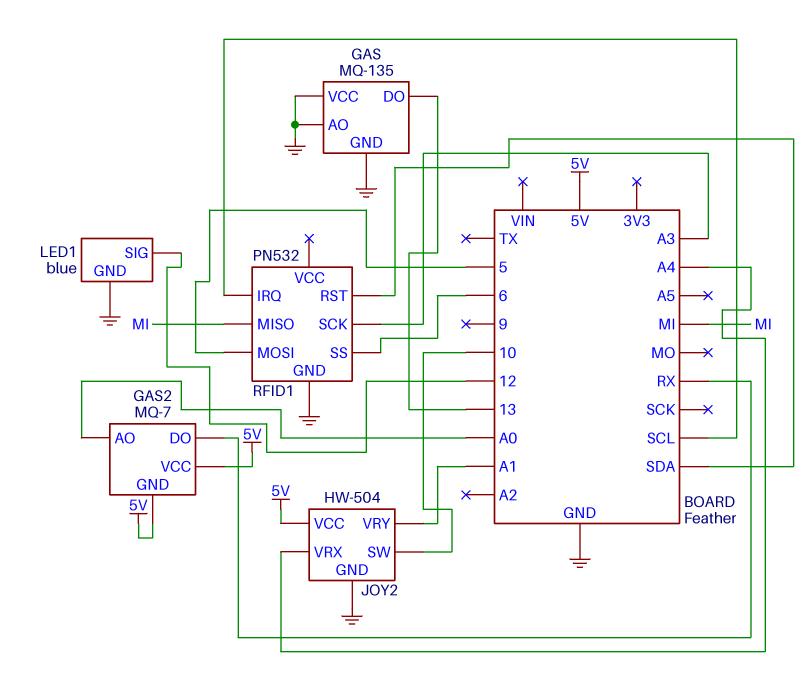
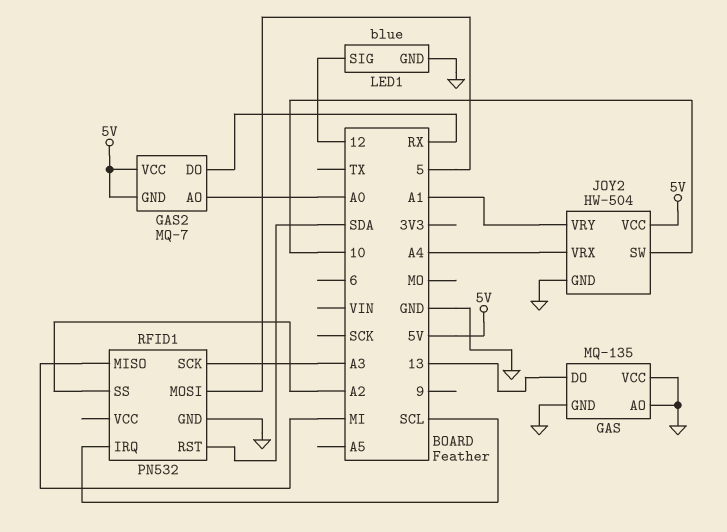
RFID1 pin SS: 6 -> A2

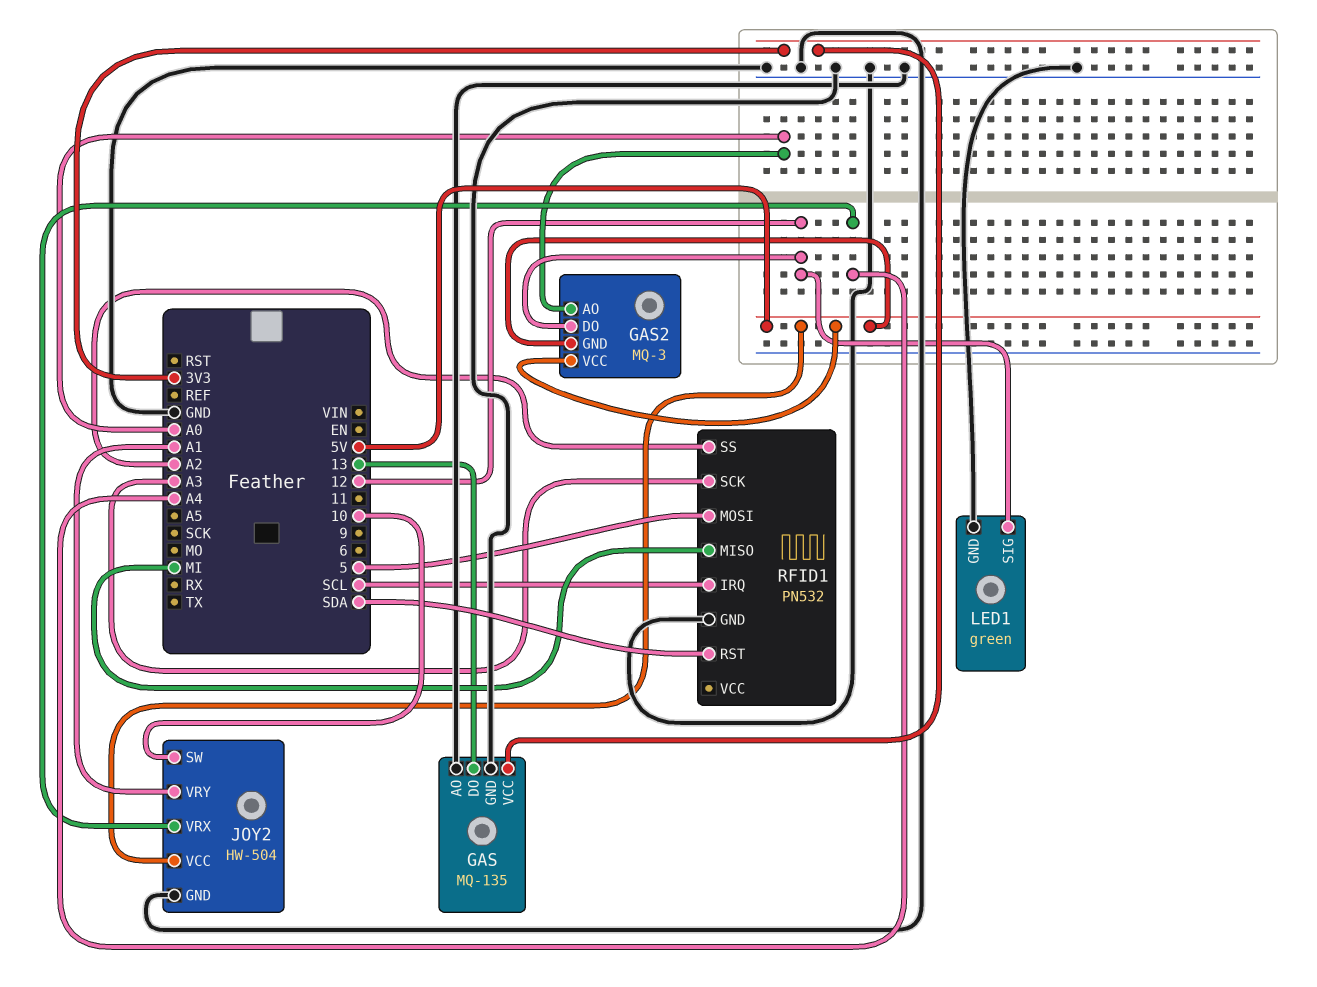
GAS pin VCC: GND -> 3V3
GAS2: MQ-7 -> MQ-3
GAS2 pin DO: RX -> 12
LED1: blue -> green

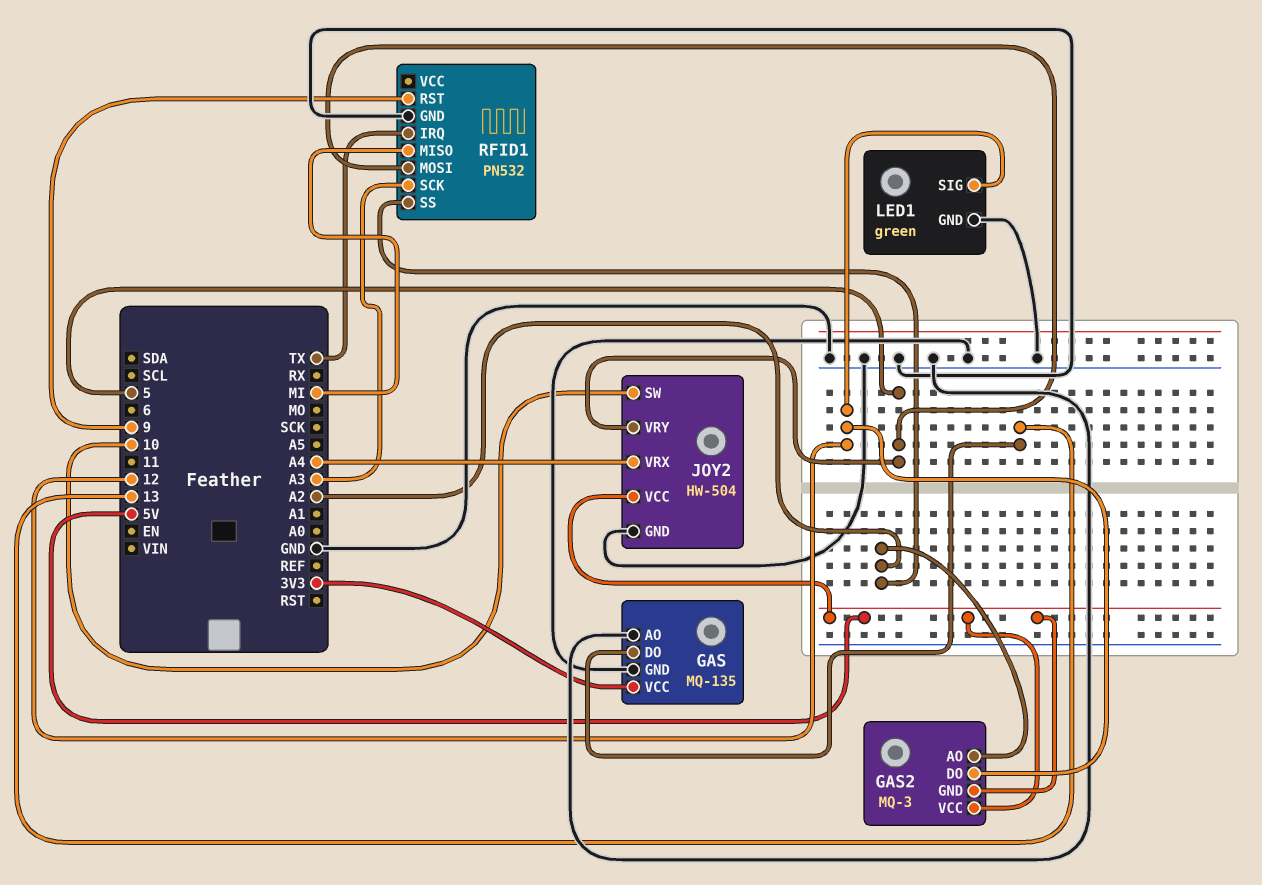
GAS2 pin AO: A0 -> A2
JOY2 pin VRY: A1 -> 5
RFID1 pin IRQ: SCL -> TX
RFID1 pin RST: SDA -> 9

